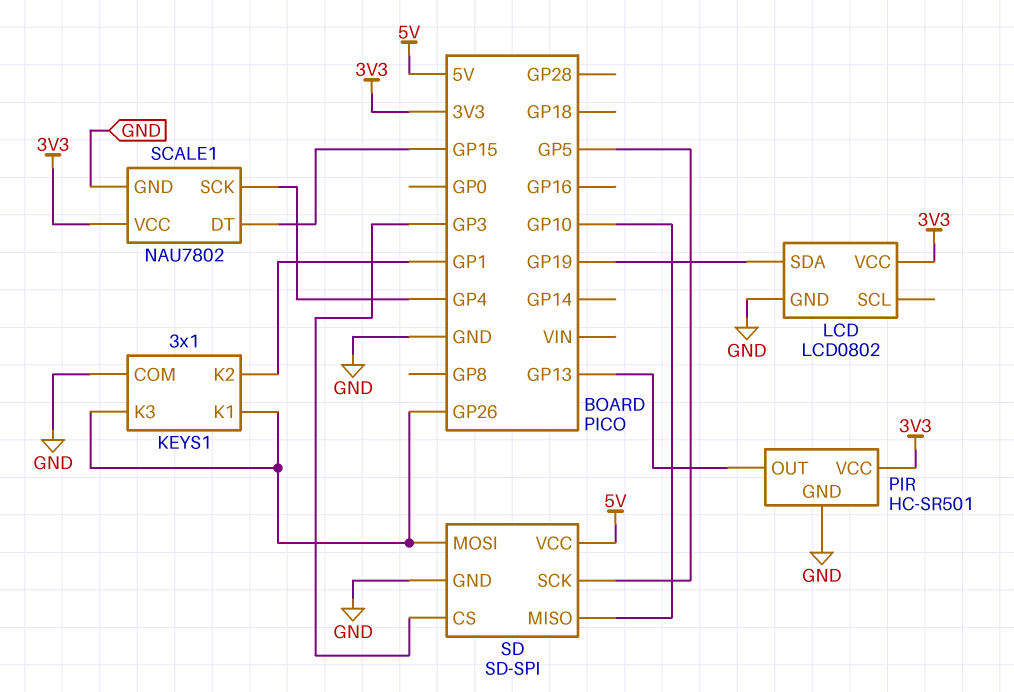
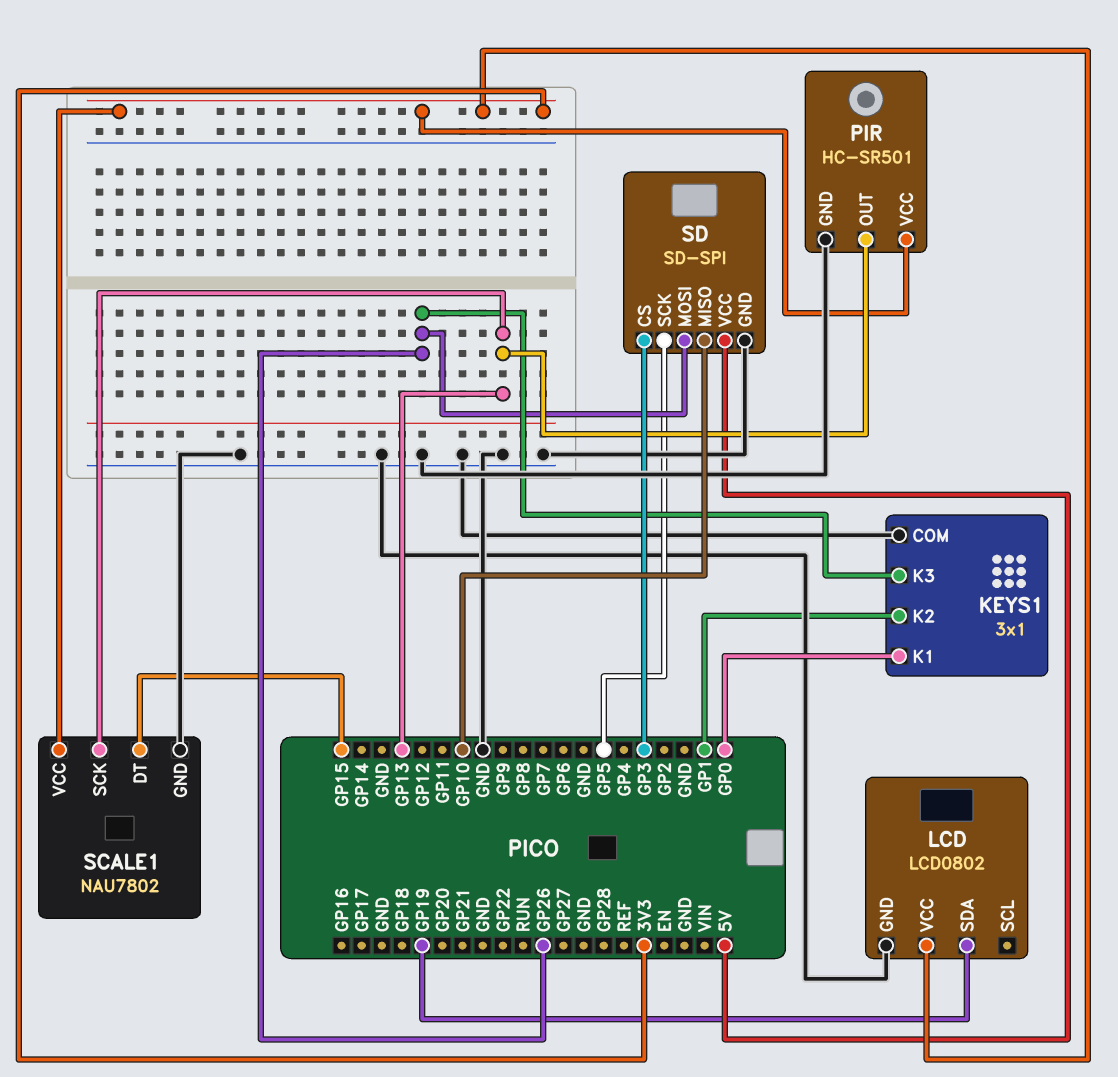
KEYS1 pin K1: GP26 -> GP0
SCALE1 pin SCK: GP4 -> GP13

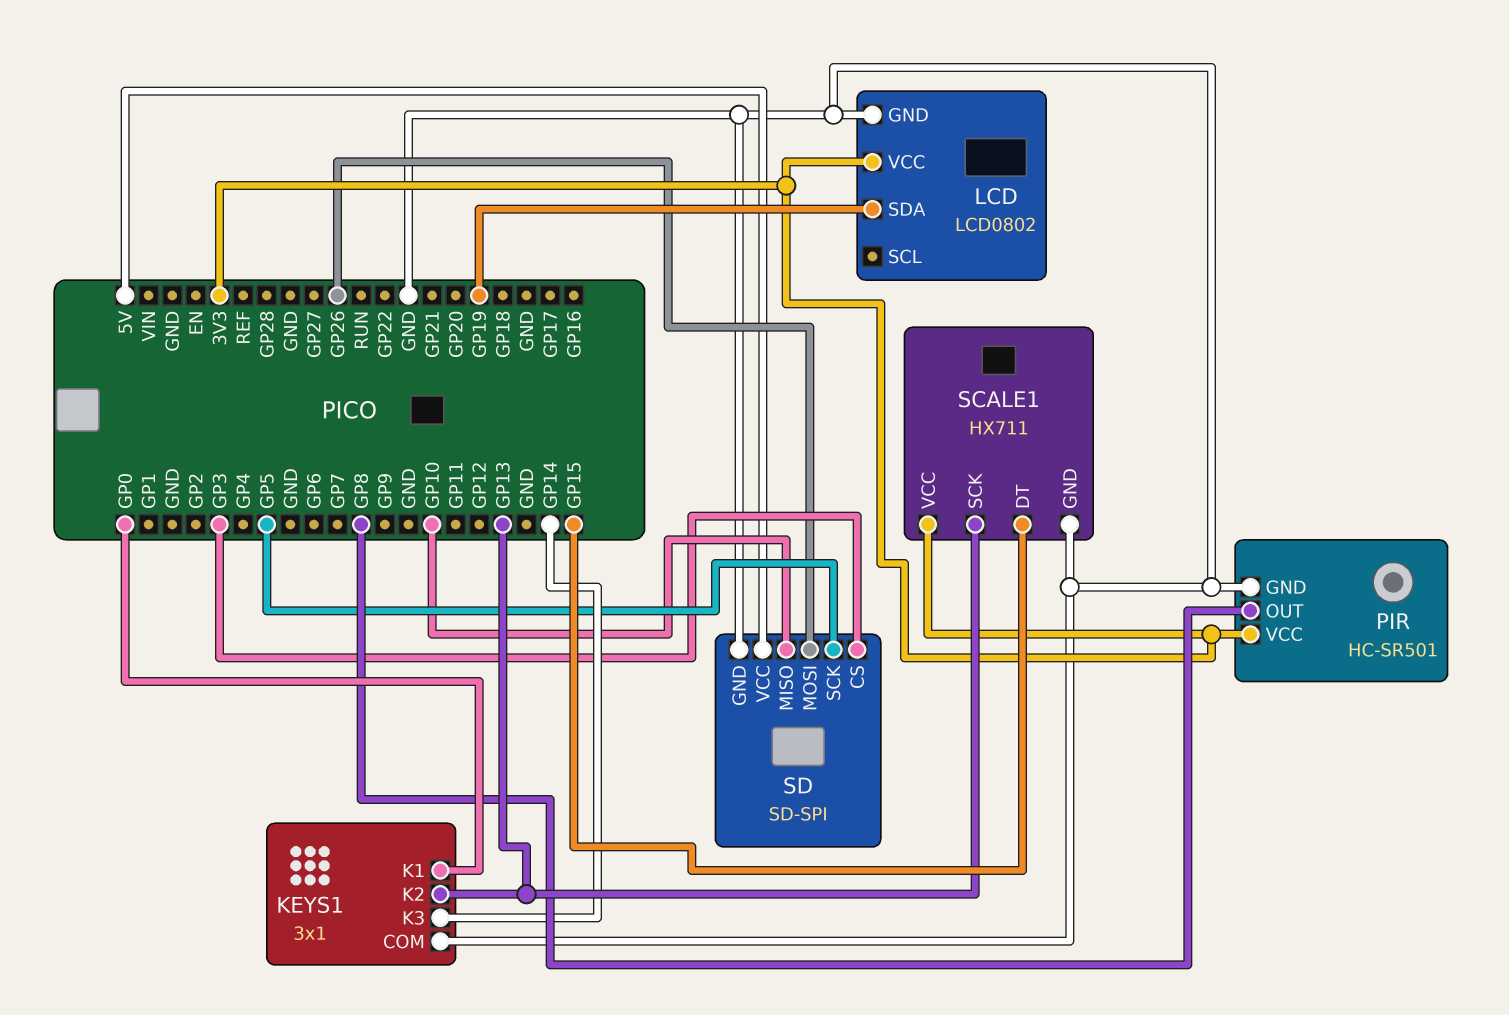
KEYS1 pin K2: GP1 -> GP13
KEYS1 pin K3: GP26 -> GP14
PIR pin OUT: GP13 -> GP8
SCALE1: NAU7802 -> HX711

